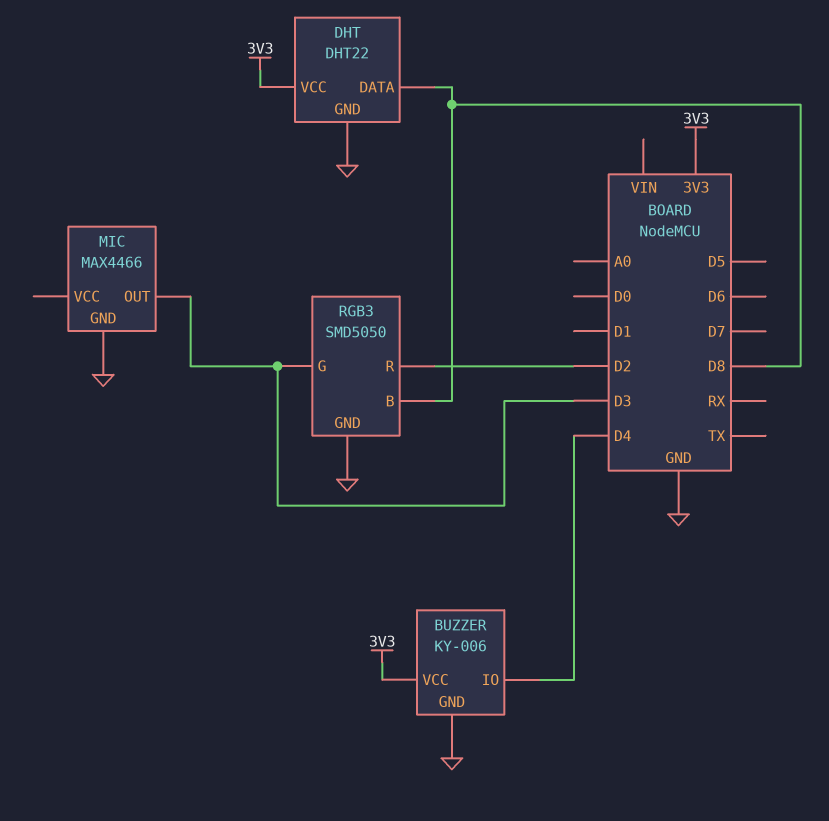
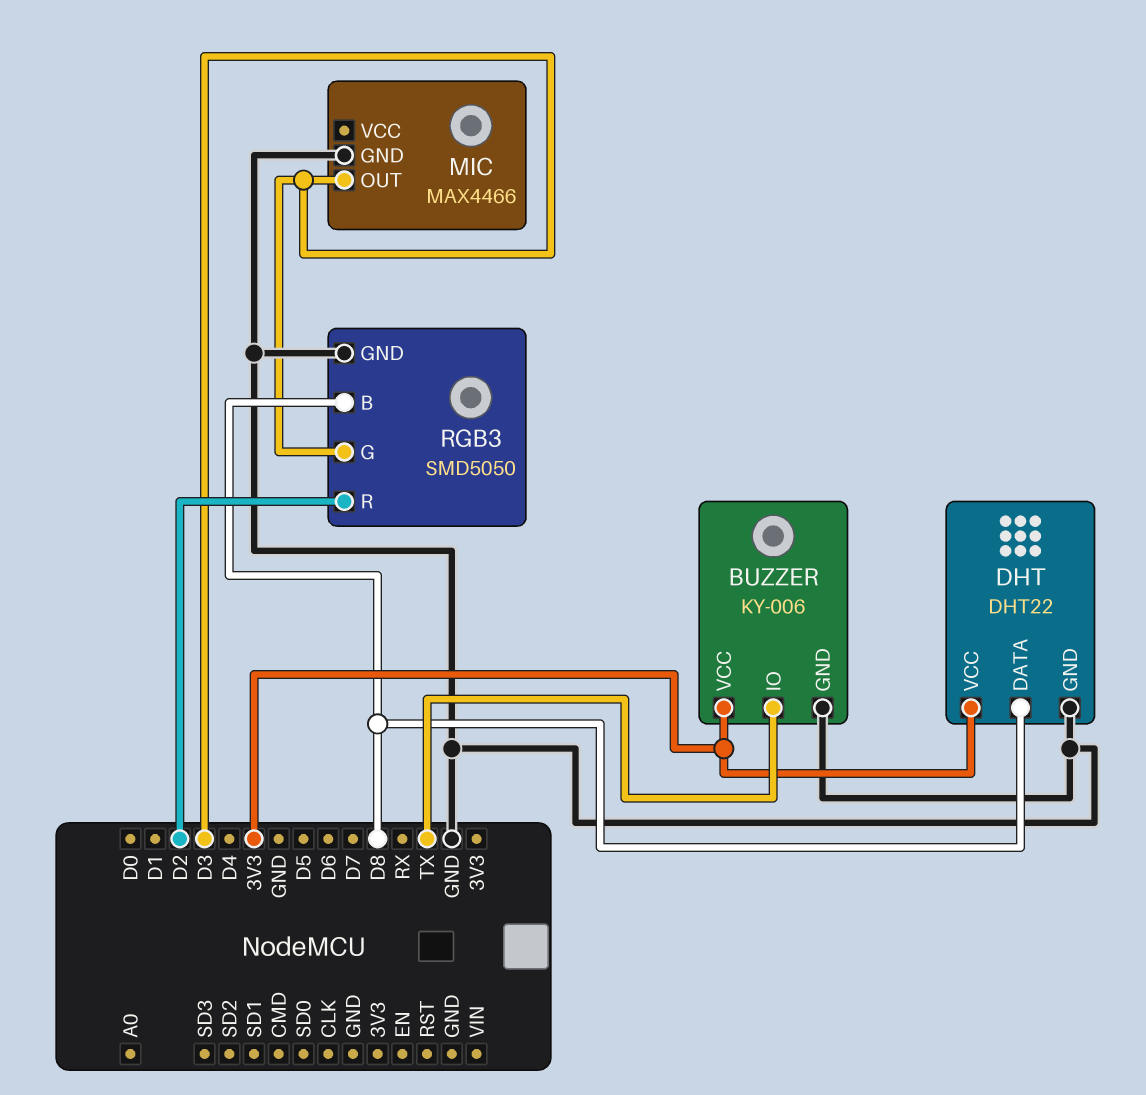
BUZZER pin IO: D4 -> TX

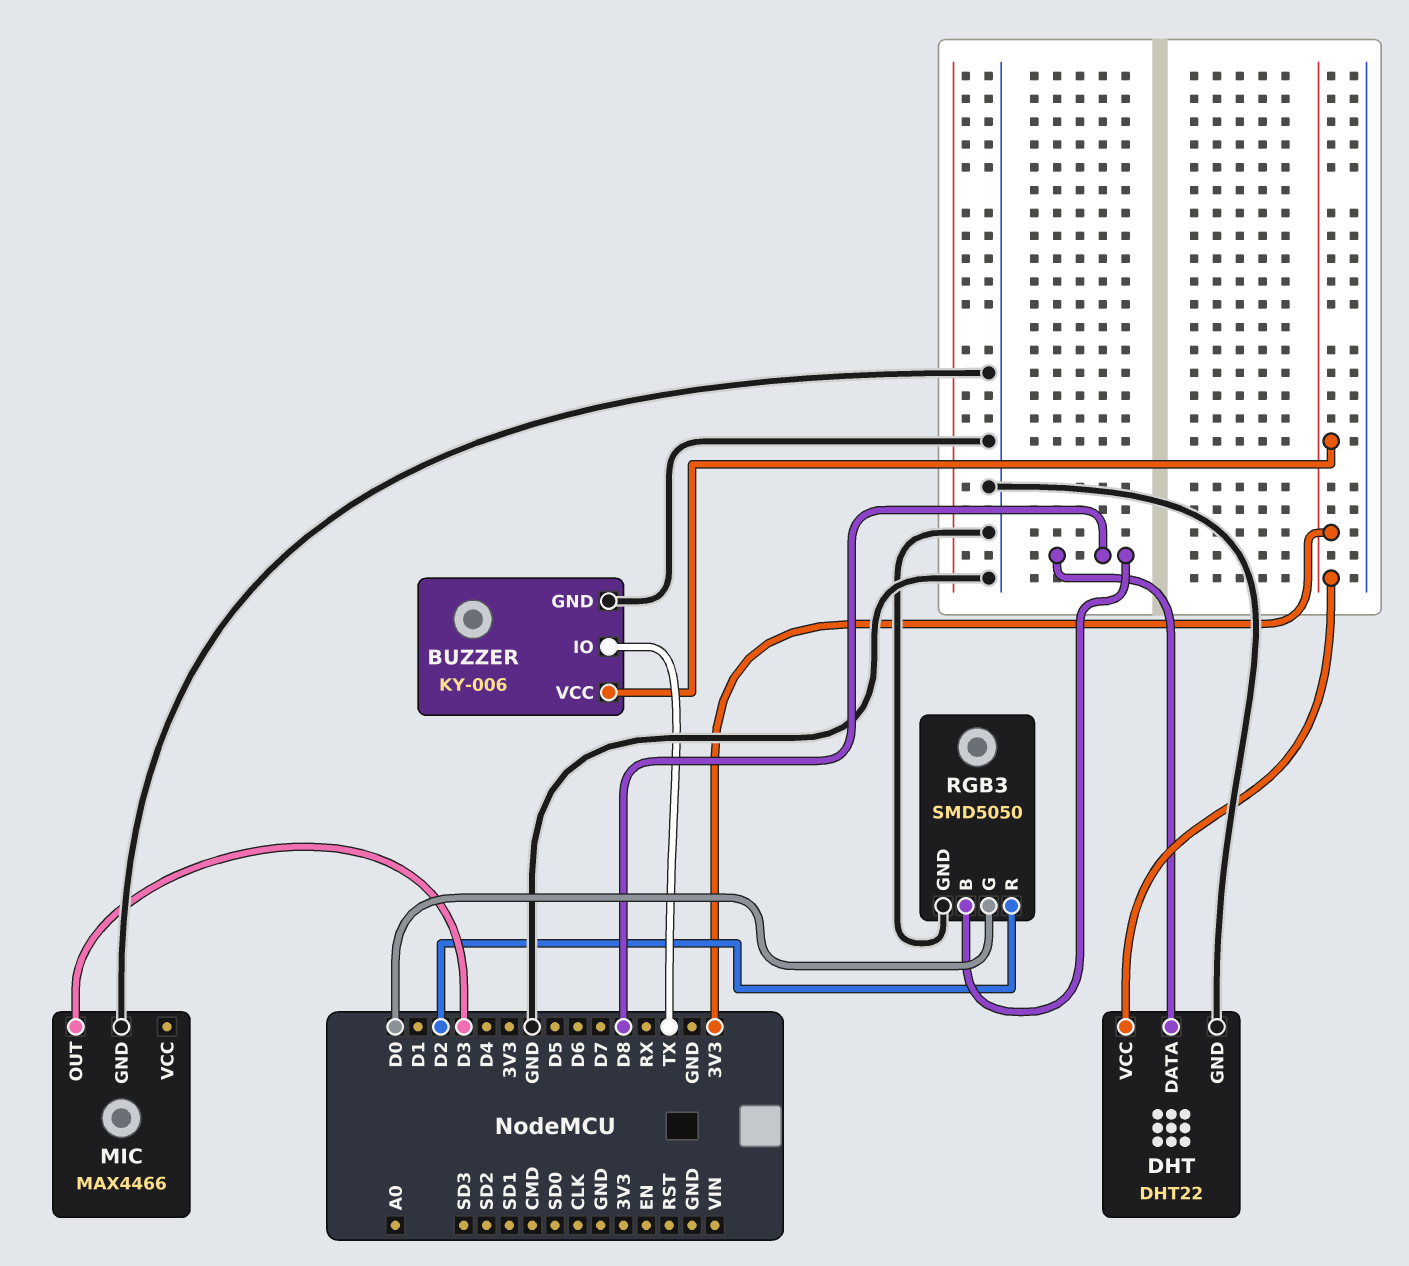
RGB3 pin G: D3 -> D0

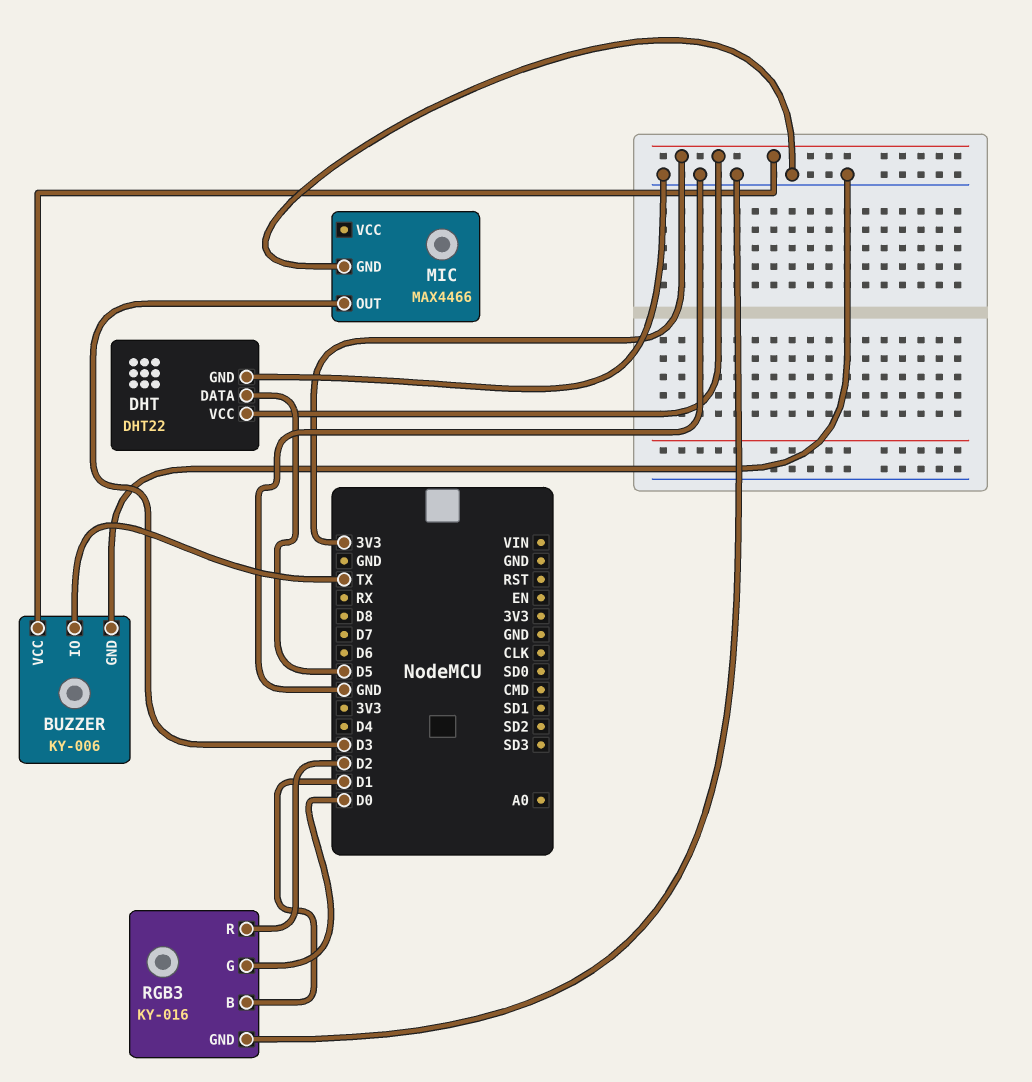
DHT pin DATA: D8 -> D5
RGB3: SMD5050 -> KY-016
RGB3 pin B: D8 -> D1

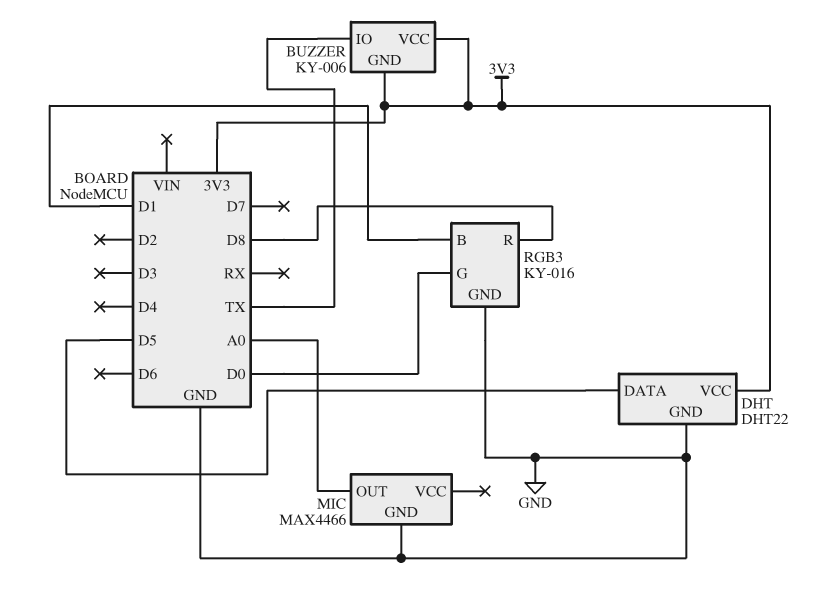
BUZZER pin GND: GND -> 3V3
MIC pin OUT: D3 -> A0
RGB3 pin R: D2 -> D8

